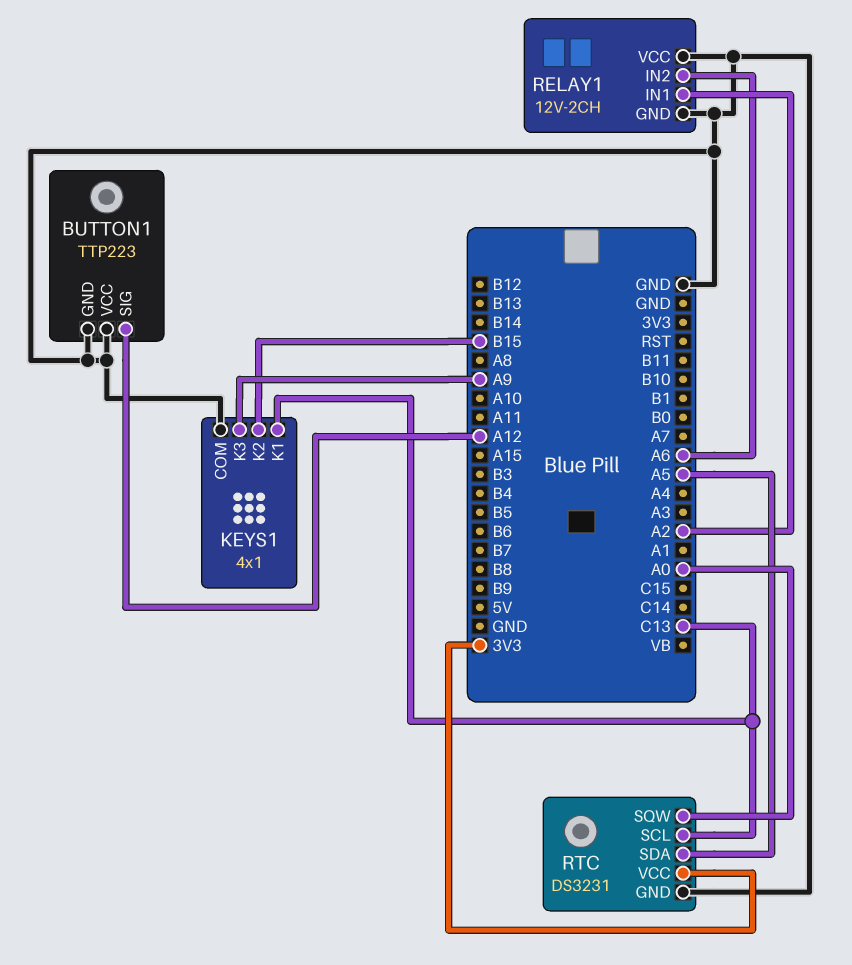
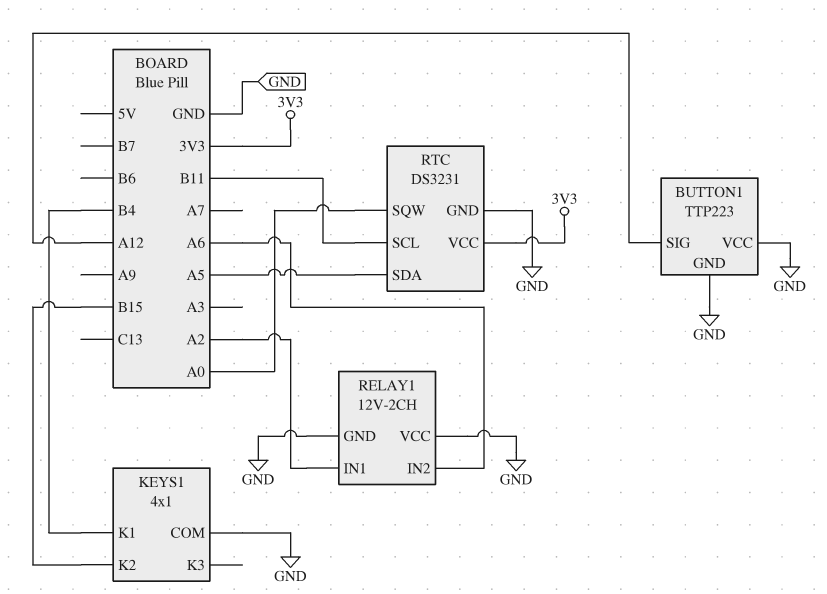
KEYS1 pin K1: C13 -> B4
KEYS1 pin K3: A9 -> none
RTC pin SCL: C13 -> B11

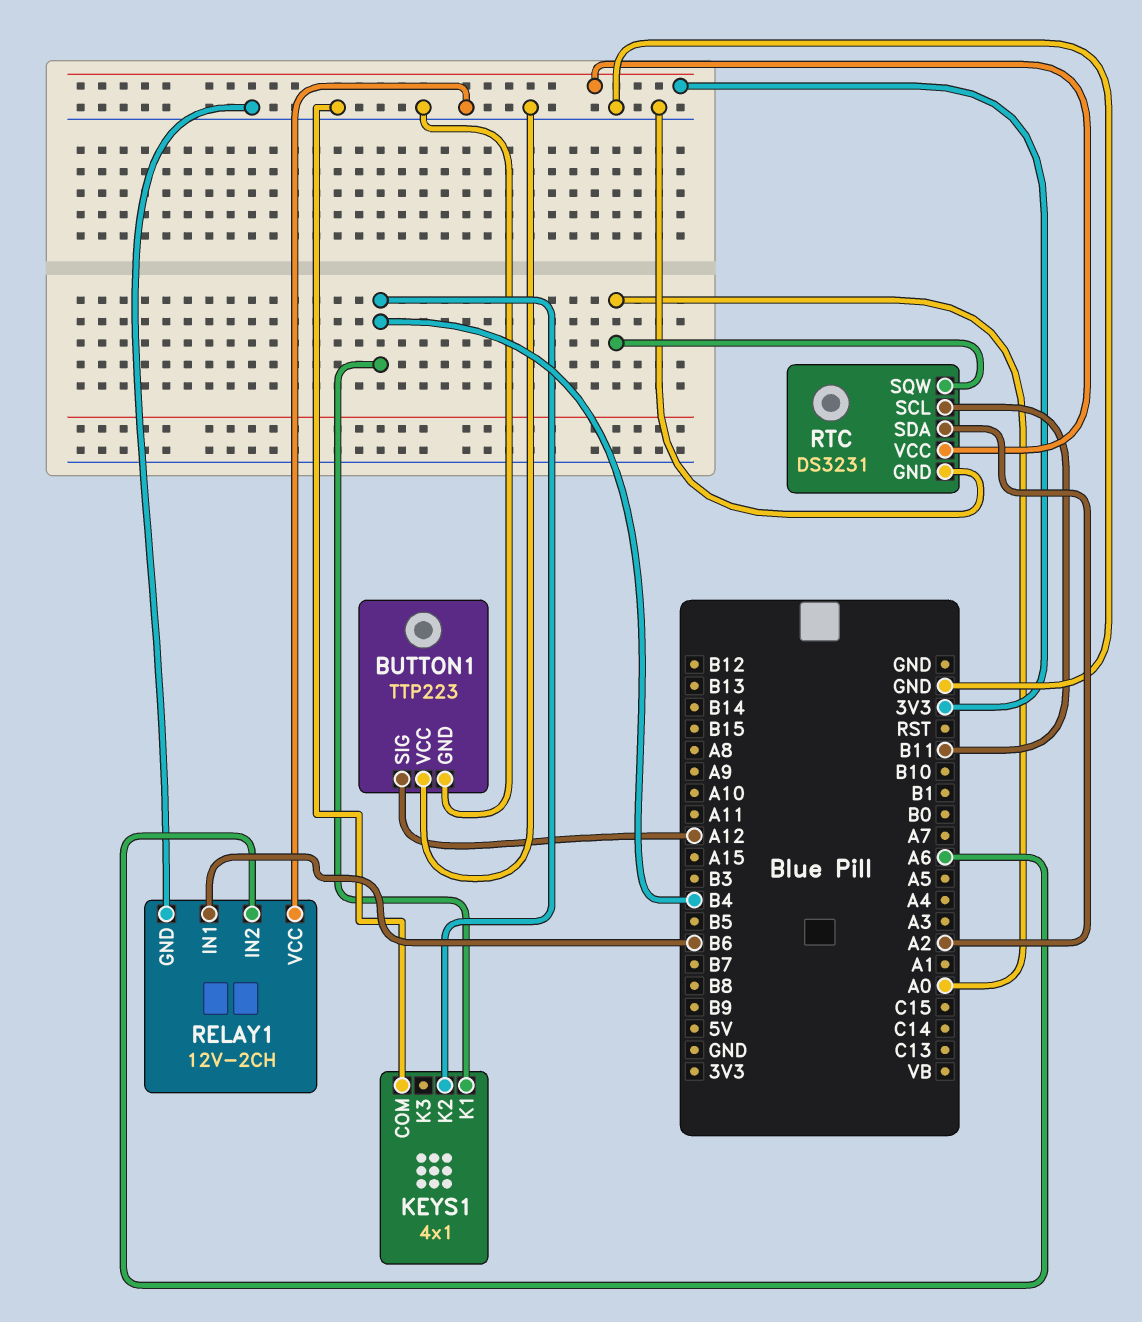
KEYS1 pin K2: B15 -> B4
RELAY1 pin IN1: A2 -> B6
RTC pin SDA: A5 -> A2

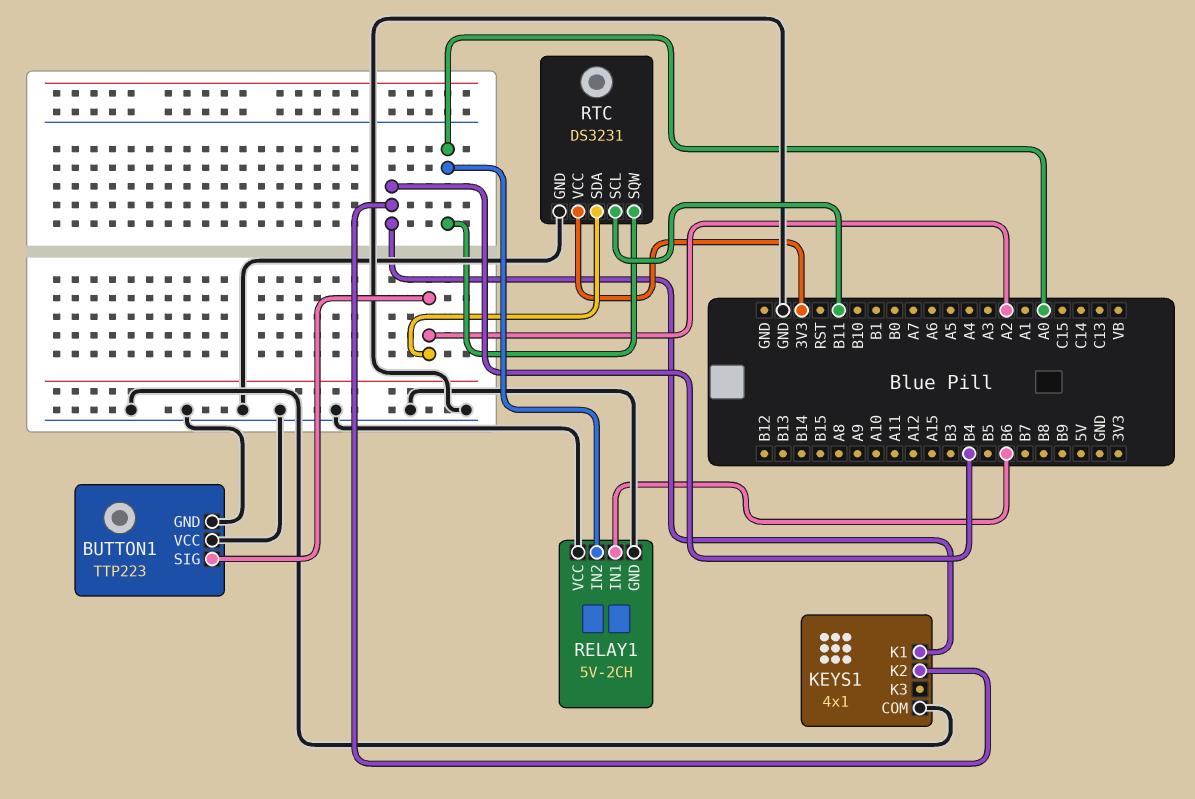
BUTTON1 pin SIG: A12 -> A2
RELAY1: 12V-2CH -> 5V-2CH
RELAY1 pin IN2: A6 -> A0

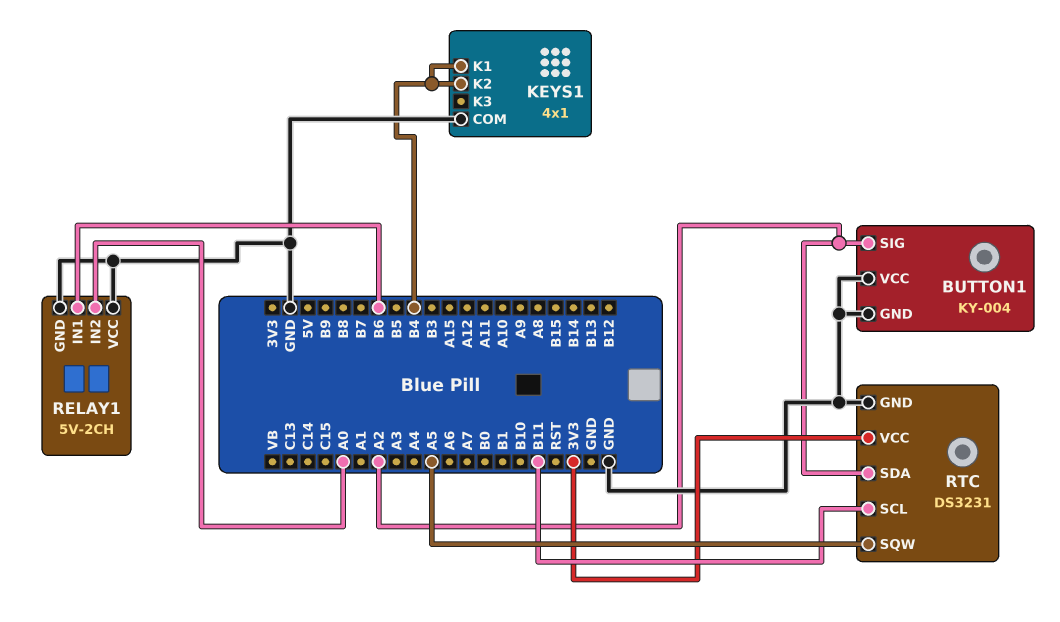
BUTTON1: TTP223 -> KY-004
RTC pin SQW: A0 -> A5

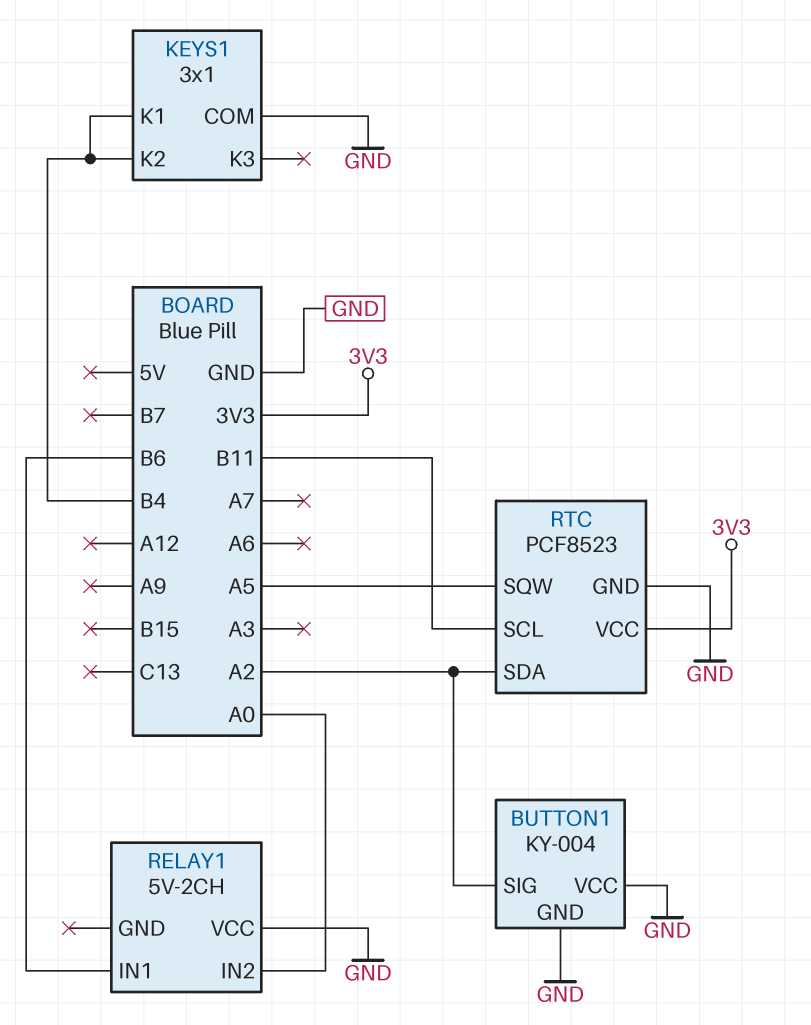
KEYS1: 4x1 -> 3x1
RELAY1 pin GND: GND -> none
RTC: DS3231 -> PCF8523

